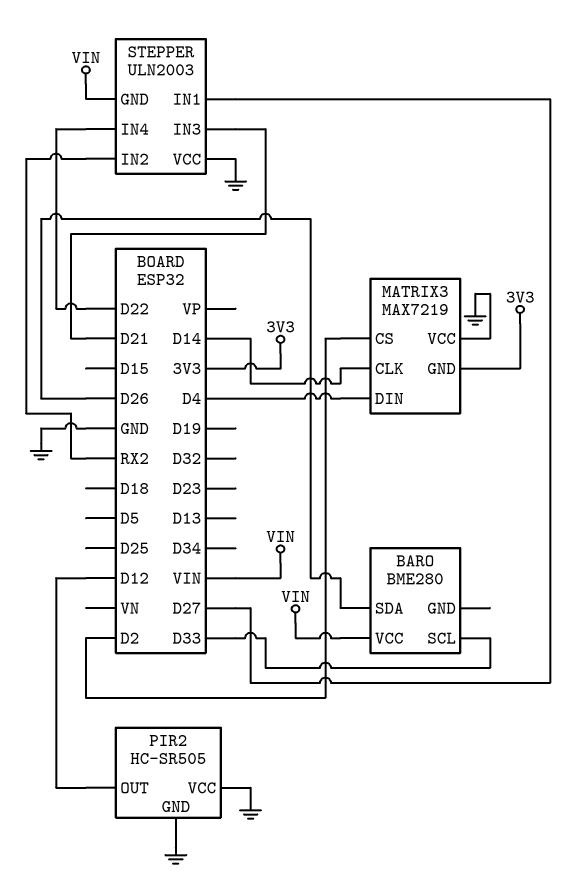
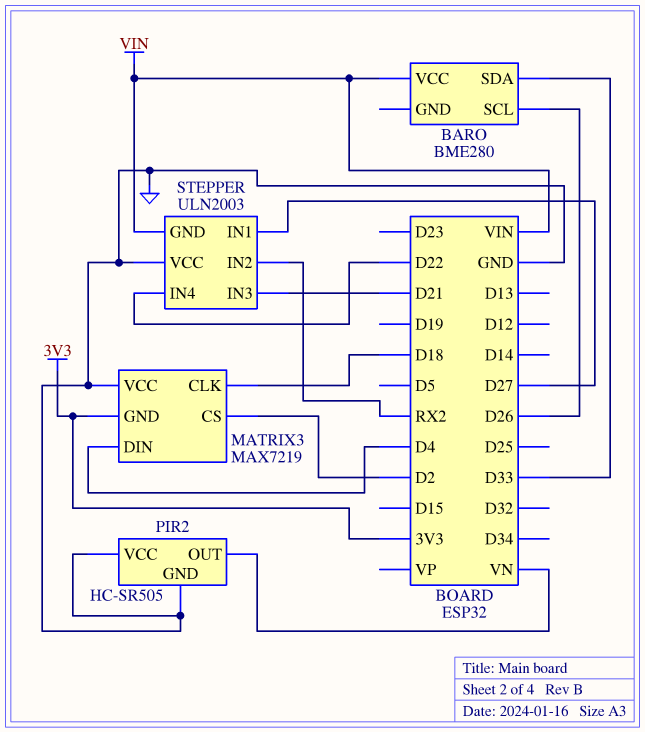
BARO pin SCL: D33 -> D26
BARO pin SDA: D26 -> D33
MATRIX3 pin CLK: D14 -> D18
PIR2 pin OUT: D12 -> VN

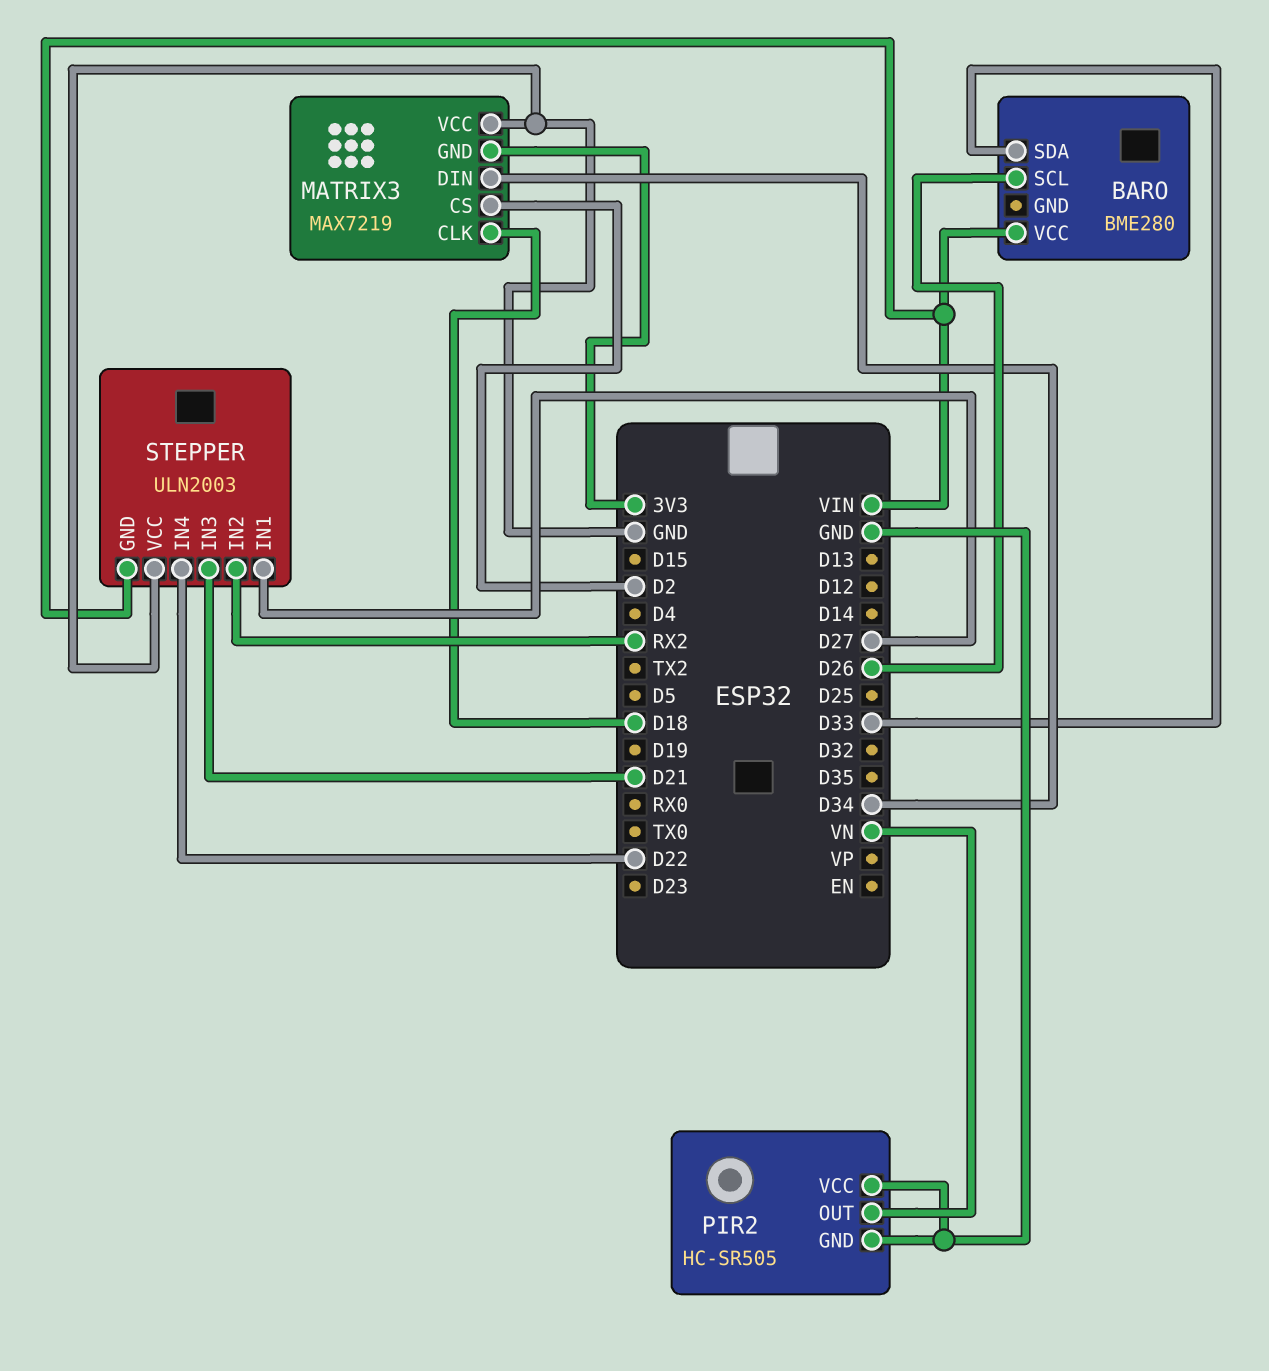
MATRIX3 pin DIN: D4 -> D34

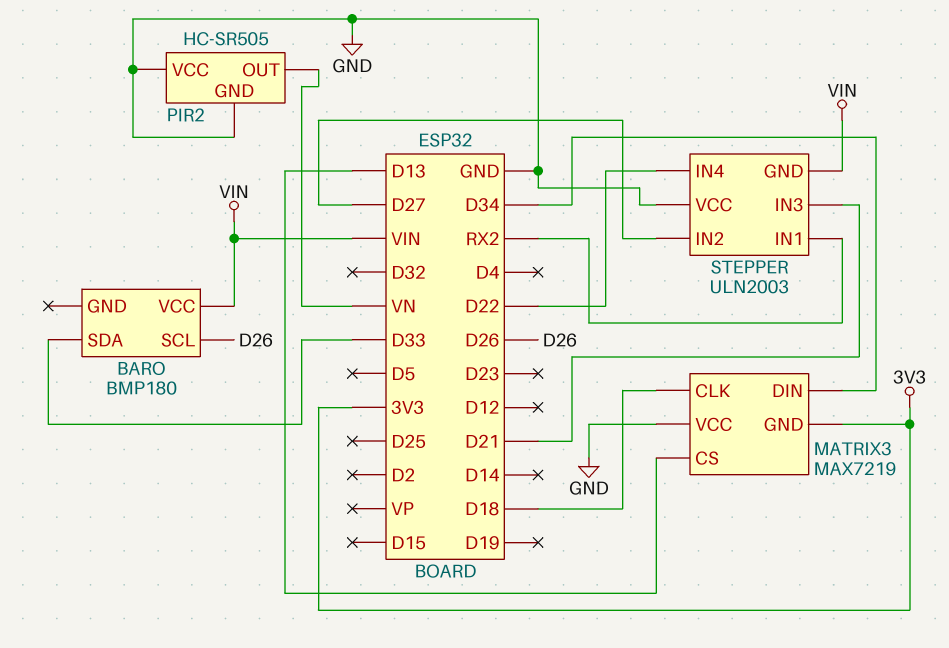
BARO: BME280 -> BMP180
MATRIX3 pin CS: D2 -> D13
STEPPER pin IN1: D27 -> RX2
STEPPER pin IN2: RX2 -> D27

